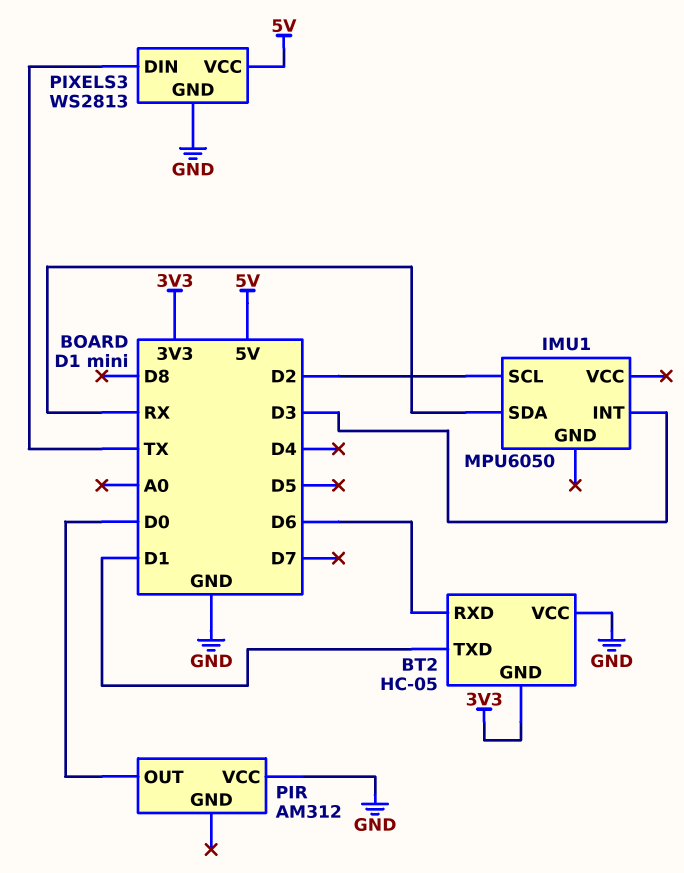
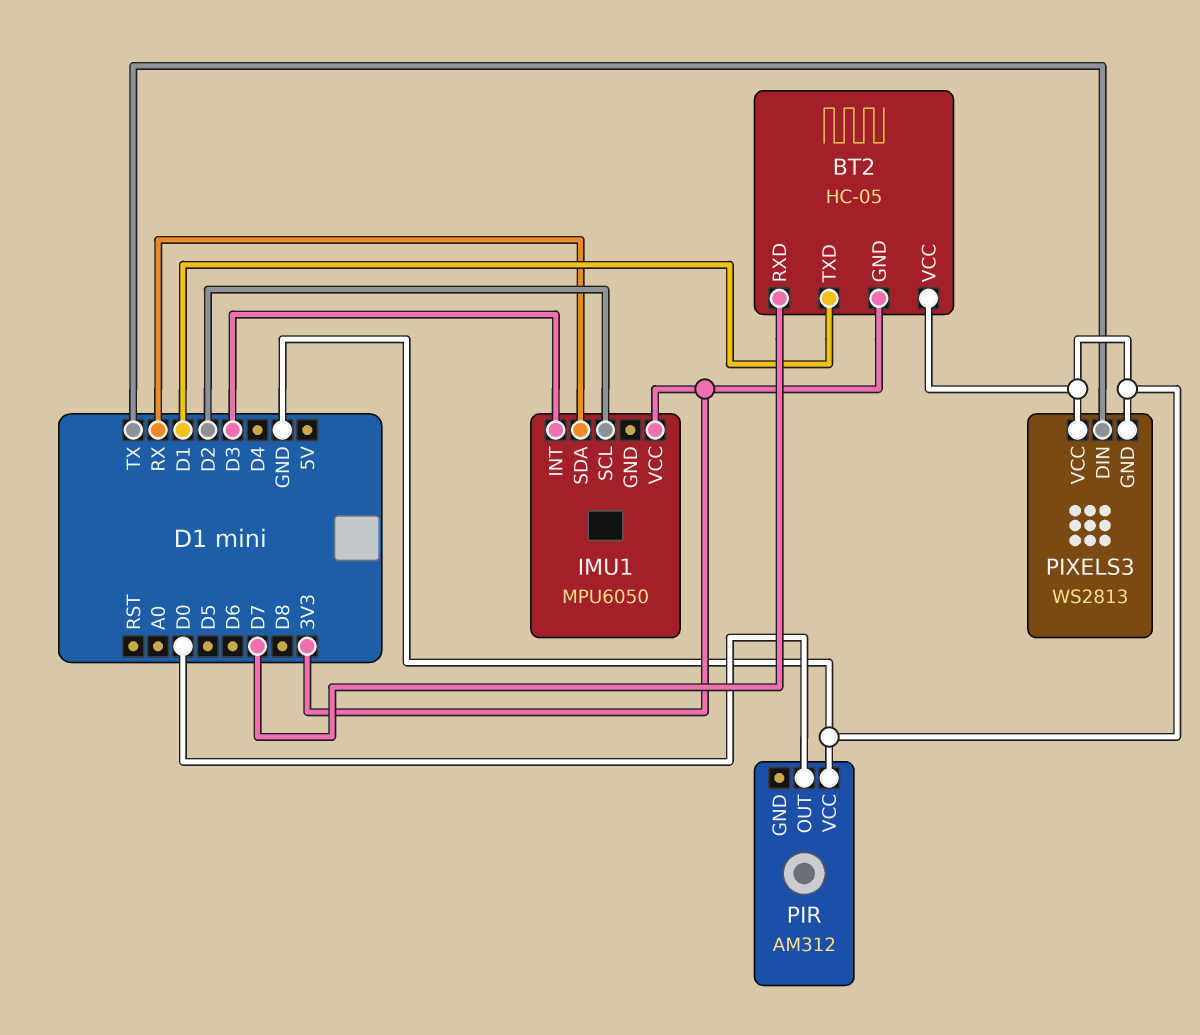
BT2 pin RXD: D6 -> D7
IMU1 pin VCC: none -> 3V3
PIXELS3 pin VCC: 5V -> GND

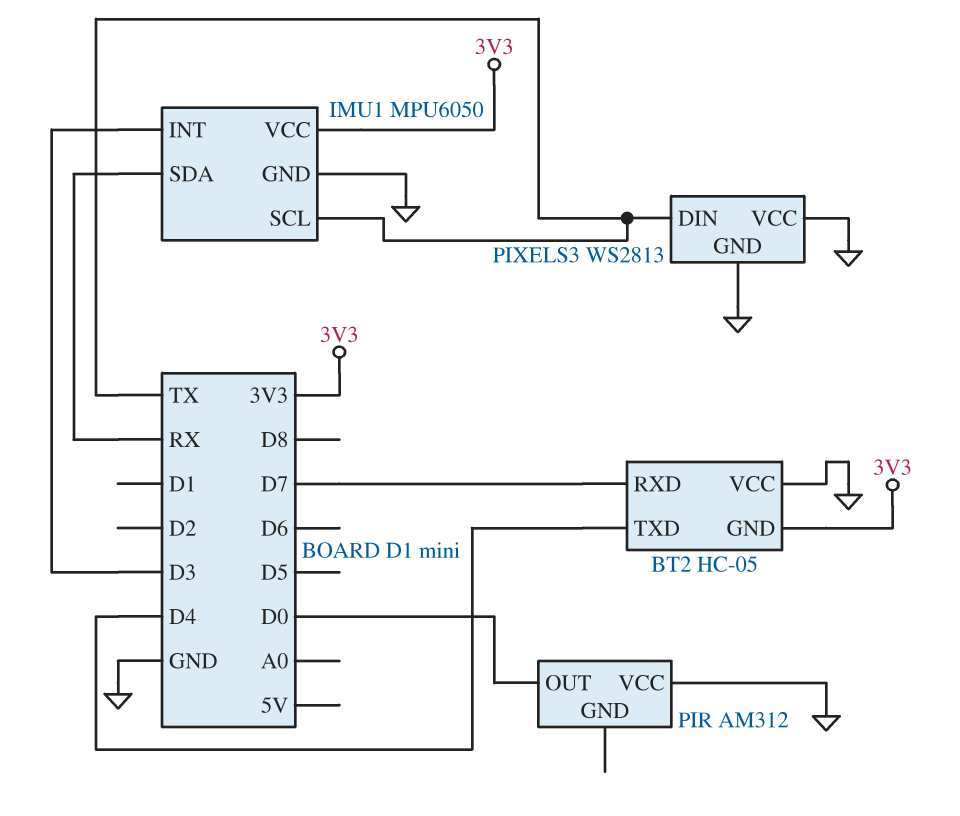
BT2 pin TXD: D1 -> D4
IMU1 pin GND: none -> GND
IMU1 pin SCL: D2 -> TX

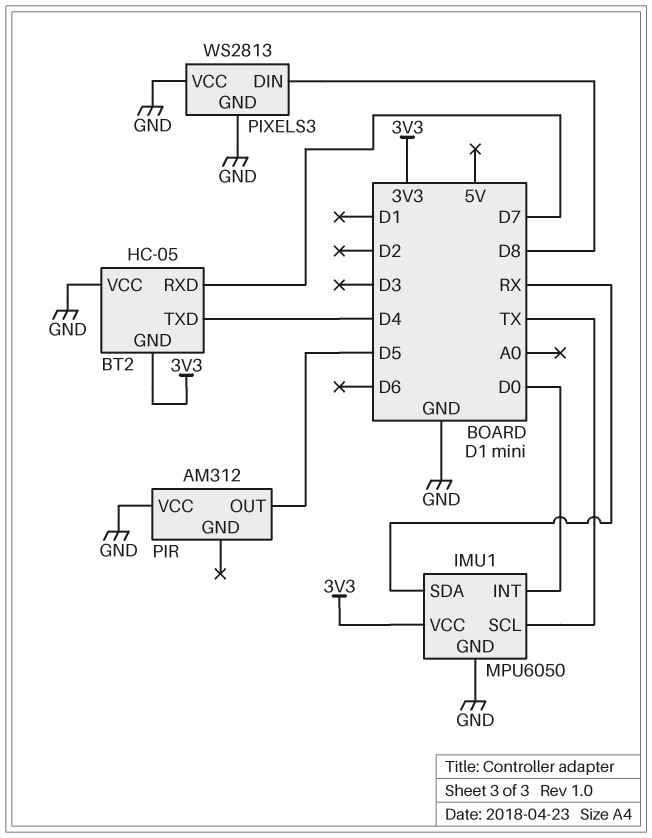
IMU1 pin INT: D3 -> D0
PIR pin OUT: D0 -> D5
PIXELS3 pin DIN: TX -> D8

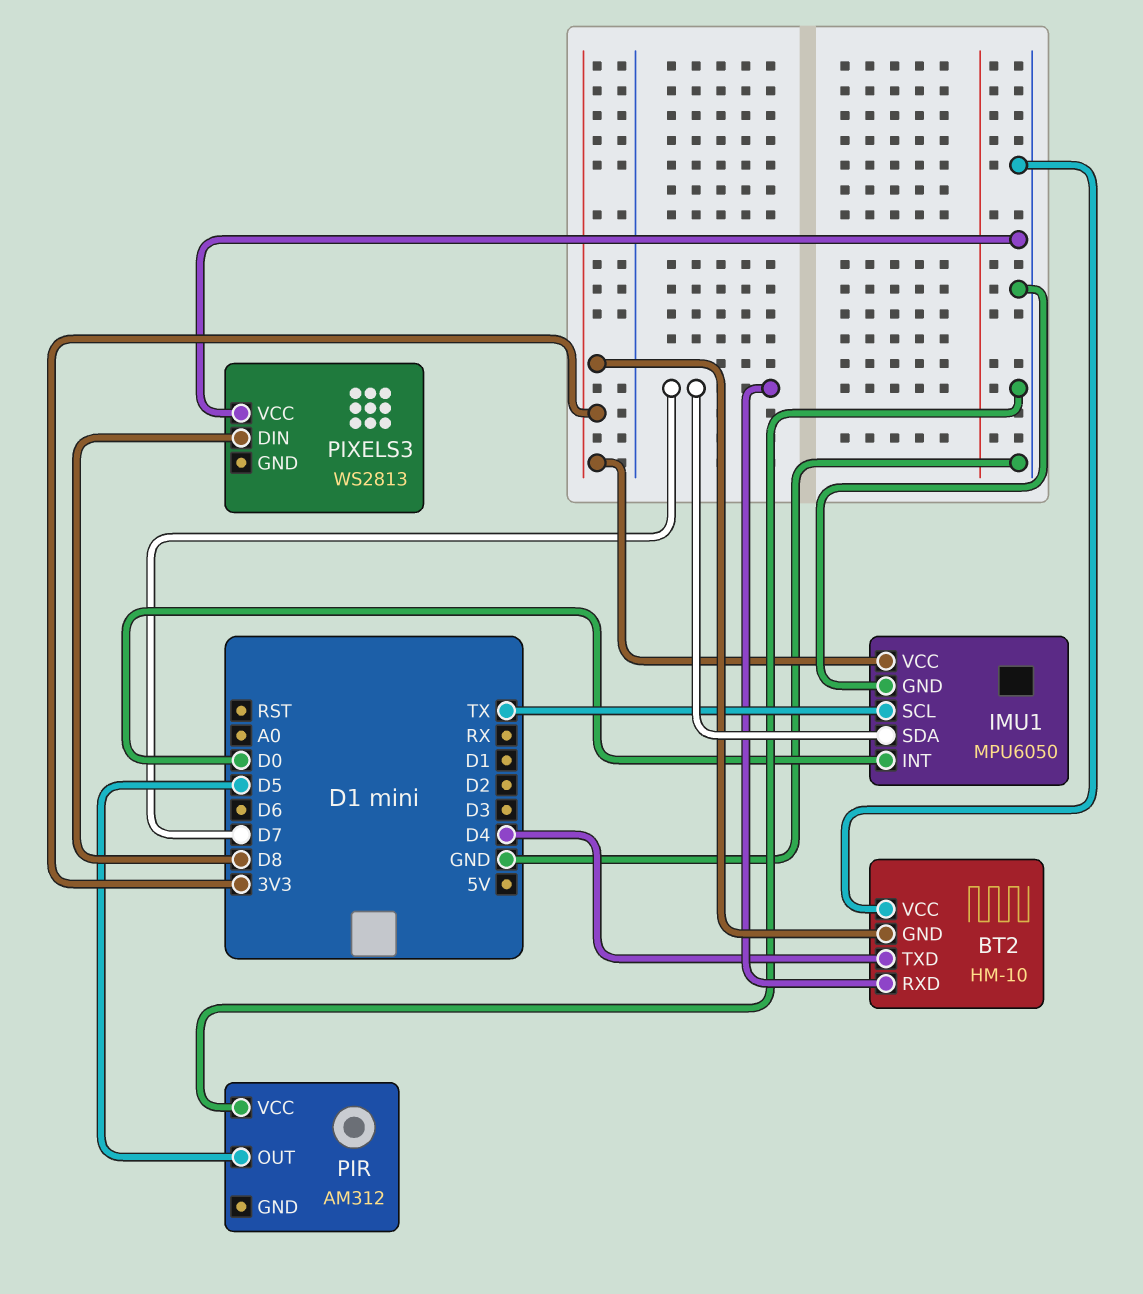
BT2: HC-05 -> HM-10
IMU1 pin SDA: RX -> D7
PIXELS3 pin GND: GND -> none

